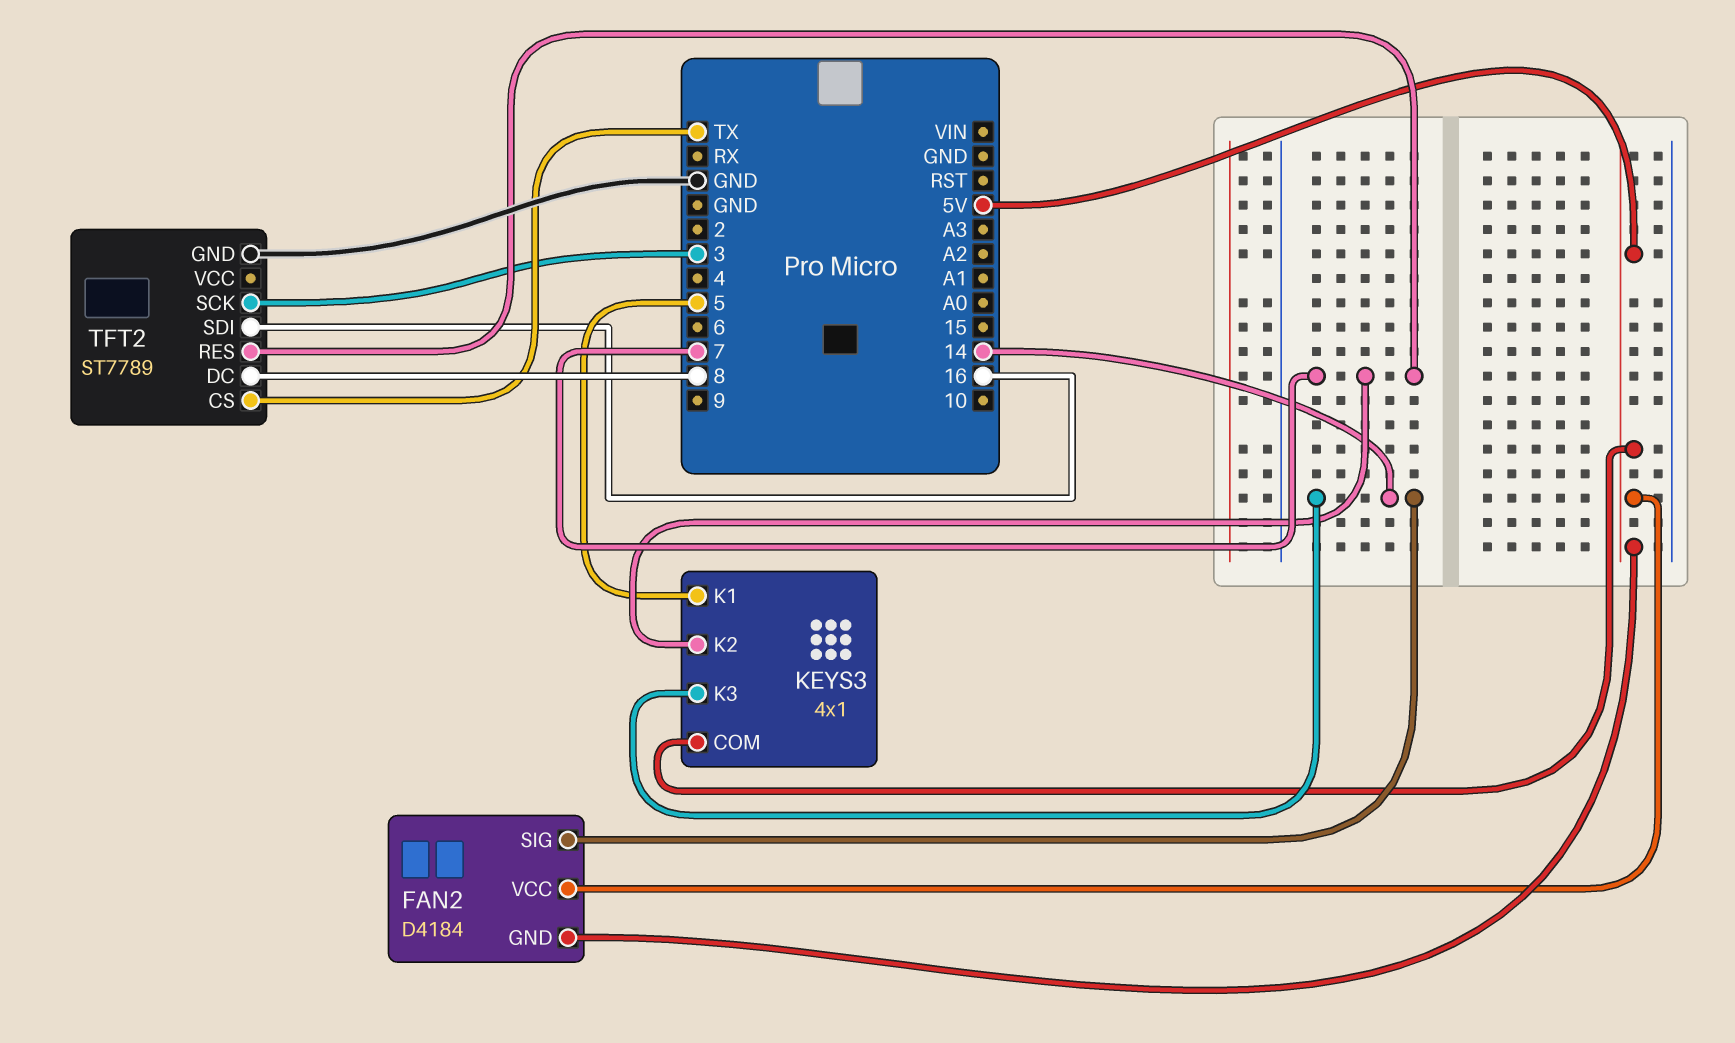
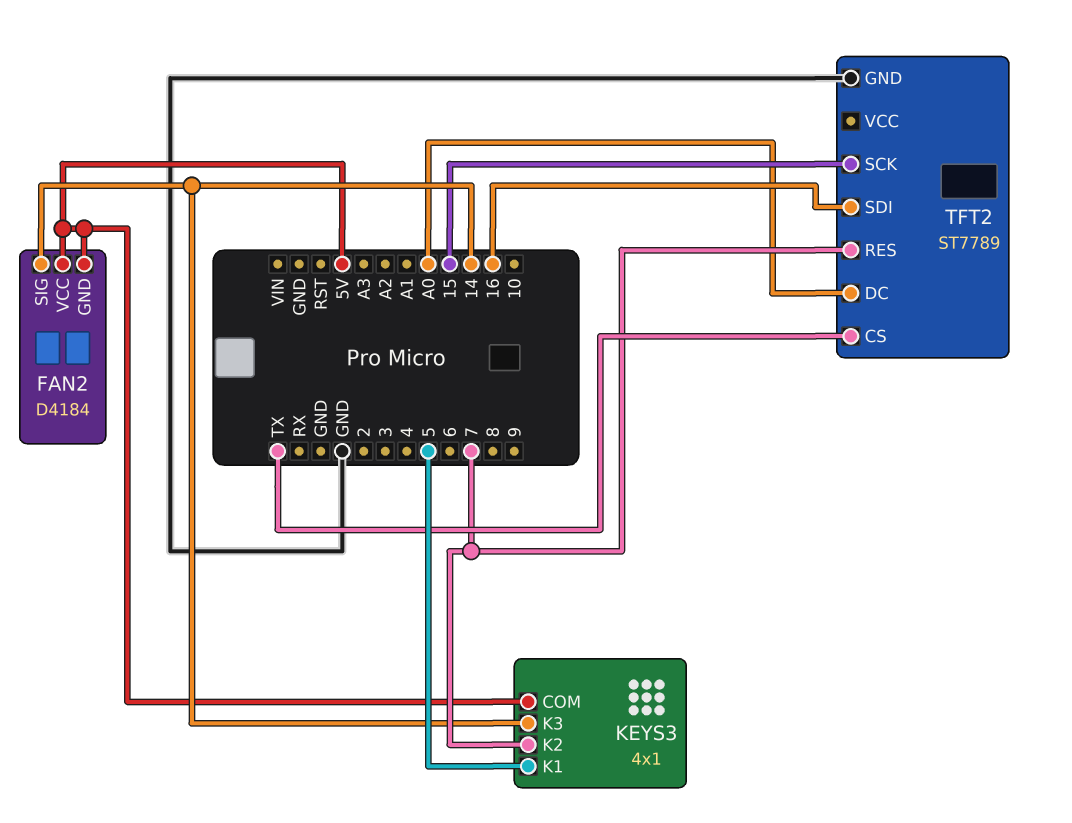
TFT2 pin DC: 8 -> A0
TFT2 pin SCK: 3 -> 15

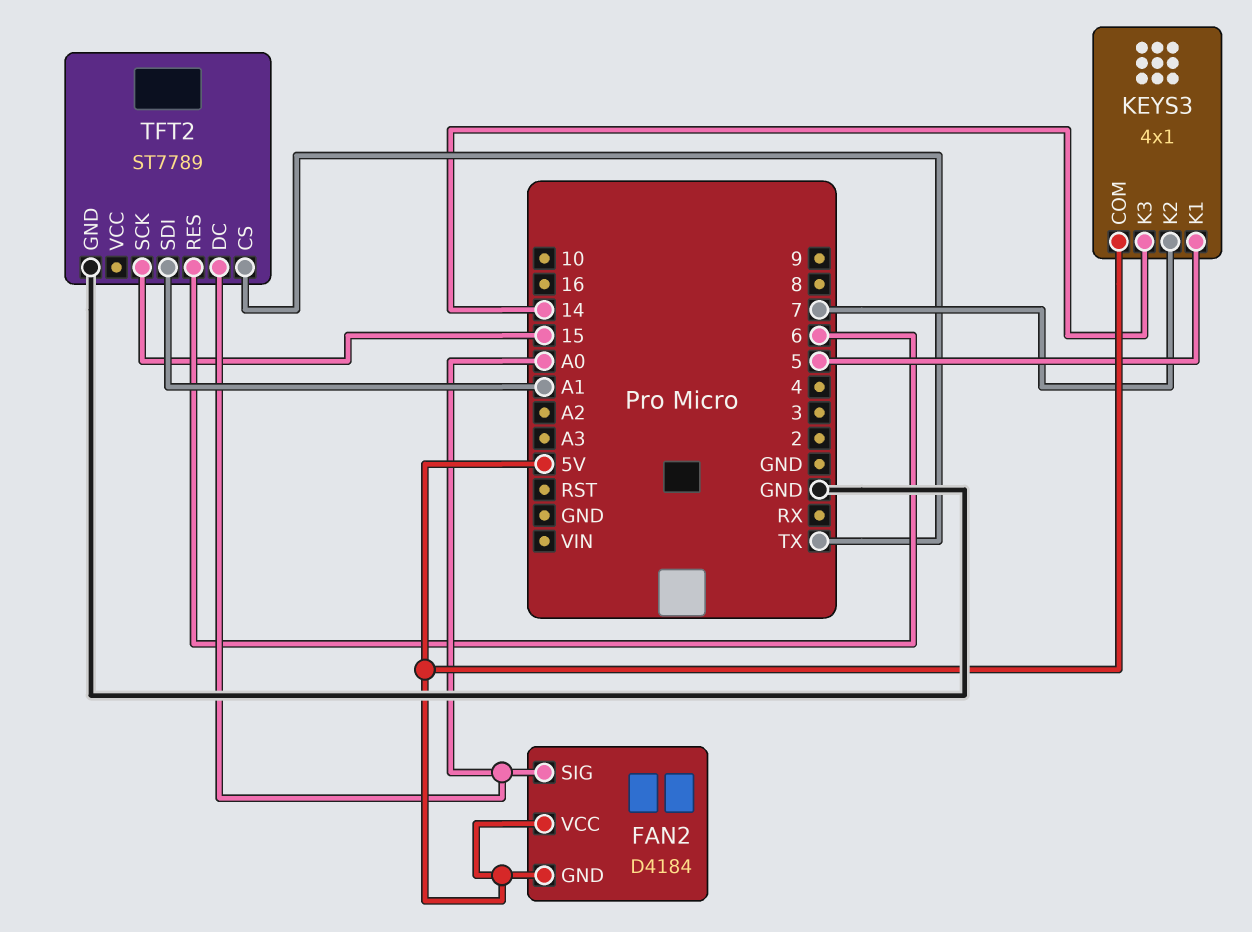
FAN2 pin SIG: 14 -> A0
TFT2 pin RES: 7 -> 6
TFT2 pin SDI: 16 -> A1

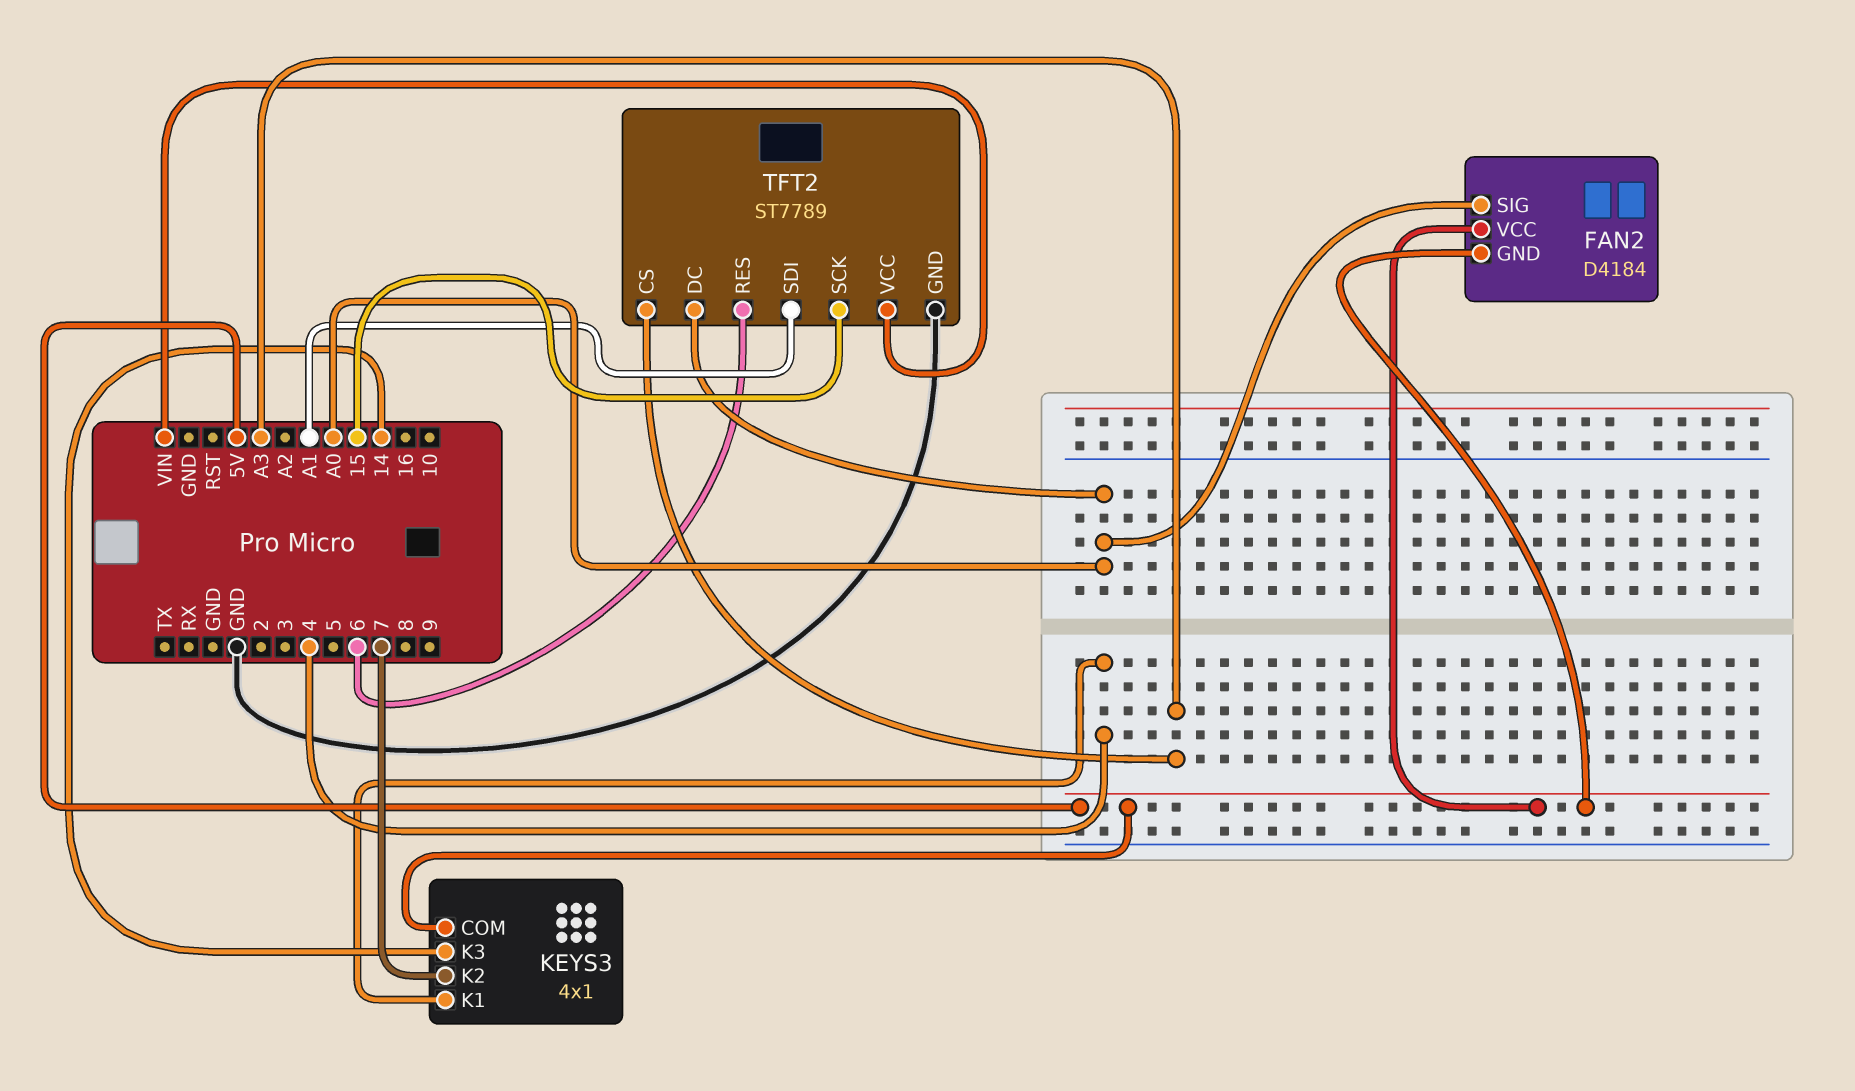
KEYS3 pin K1: 5 -> 4
TFT2 pin CS: TX -> A3
TFT2 pin VCC: none -> VIN

